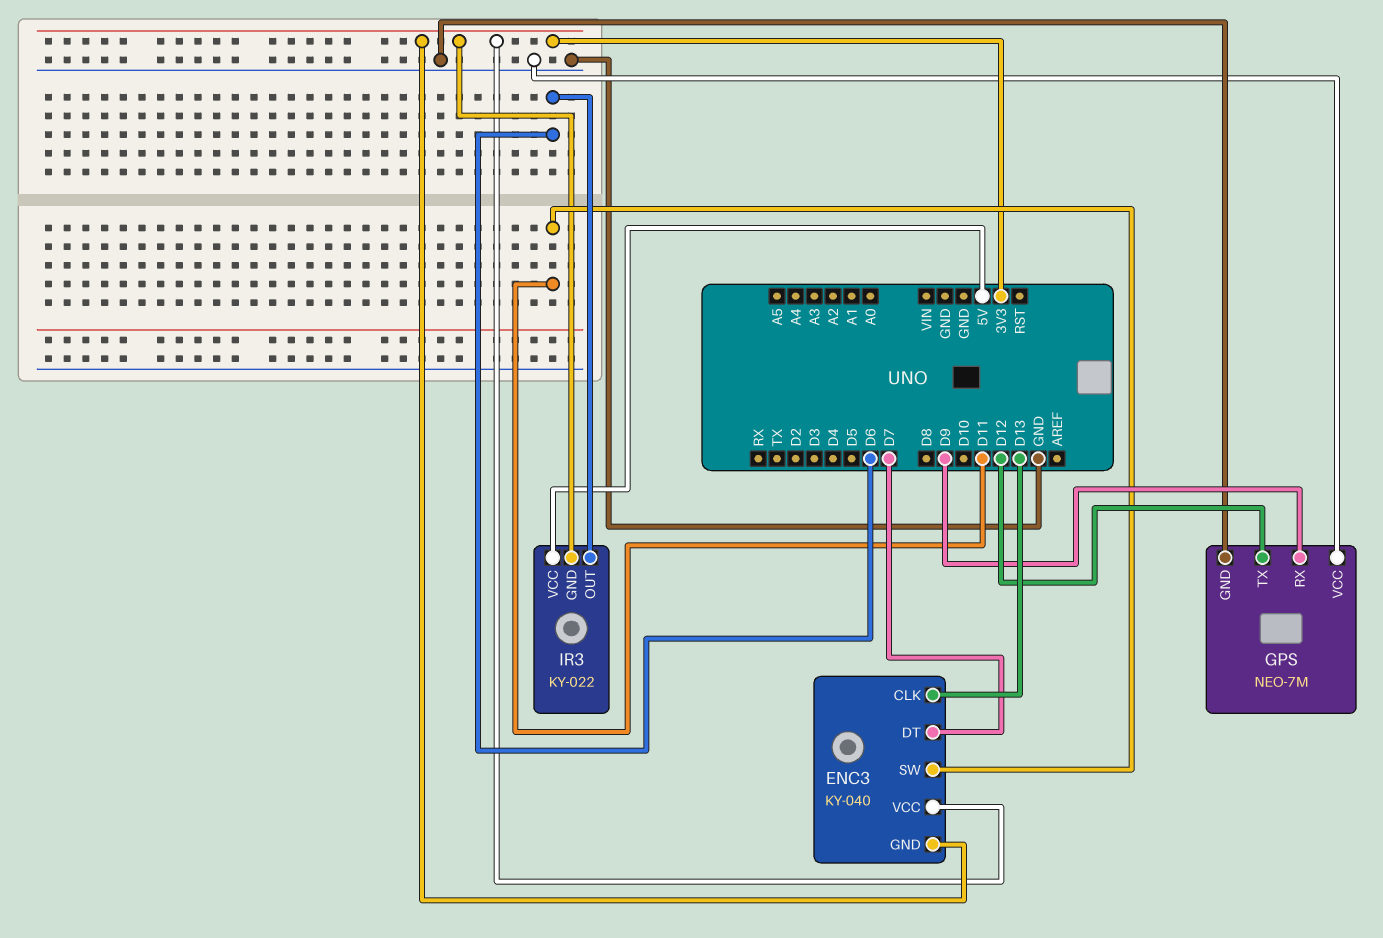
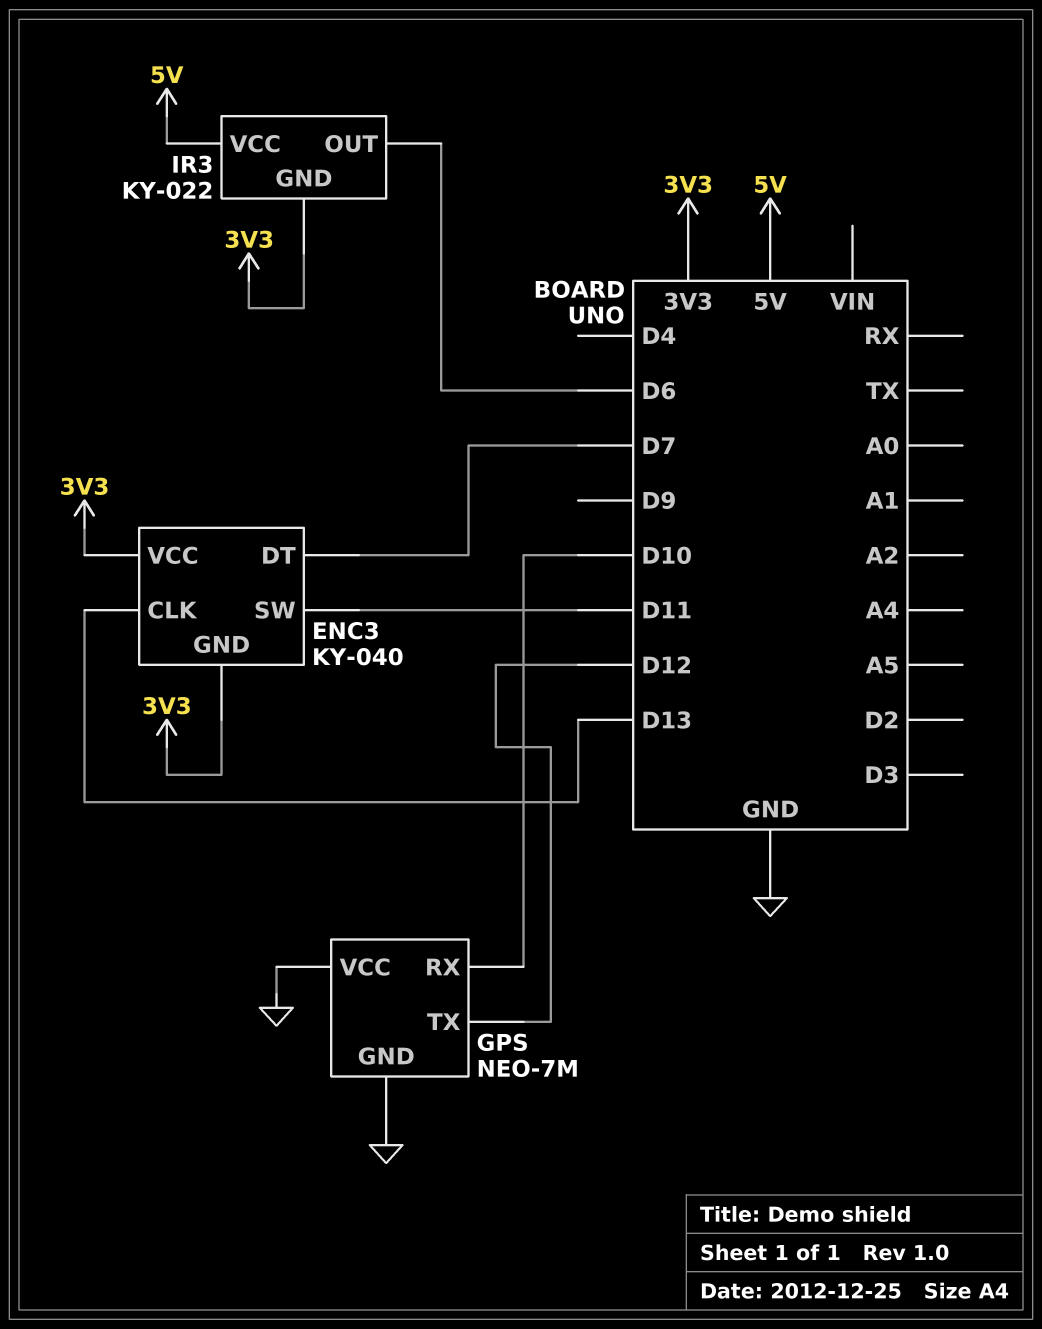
GPS pin RX: D9 -> D10

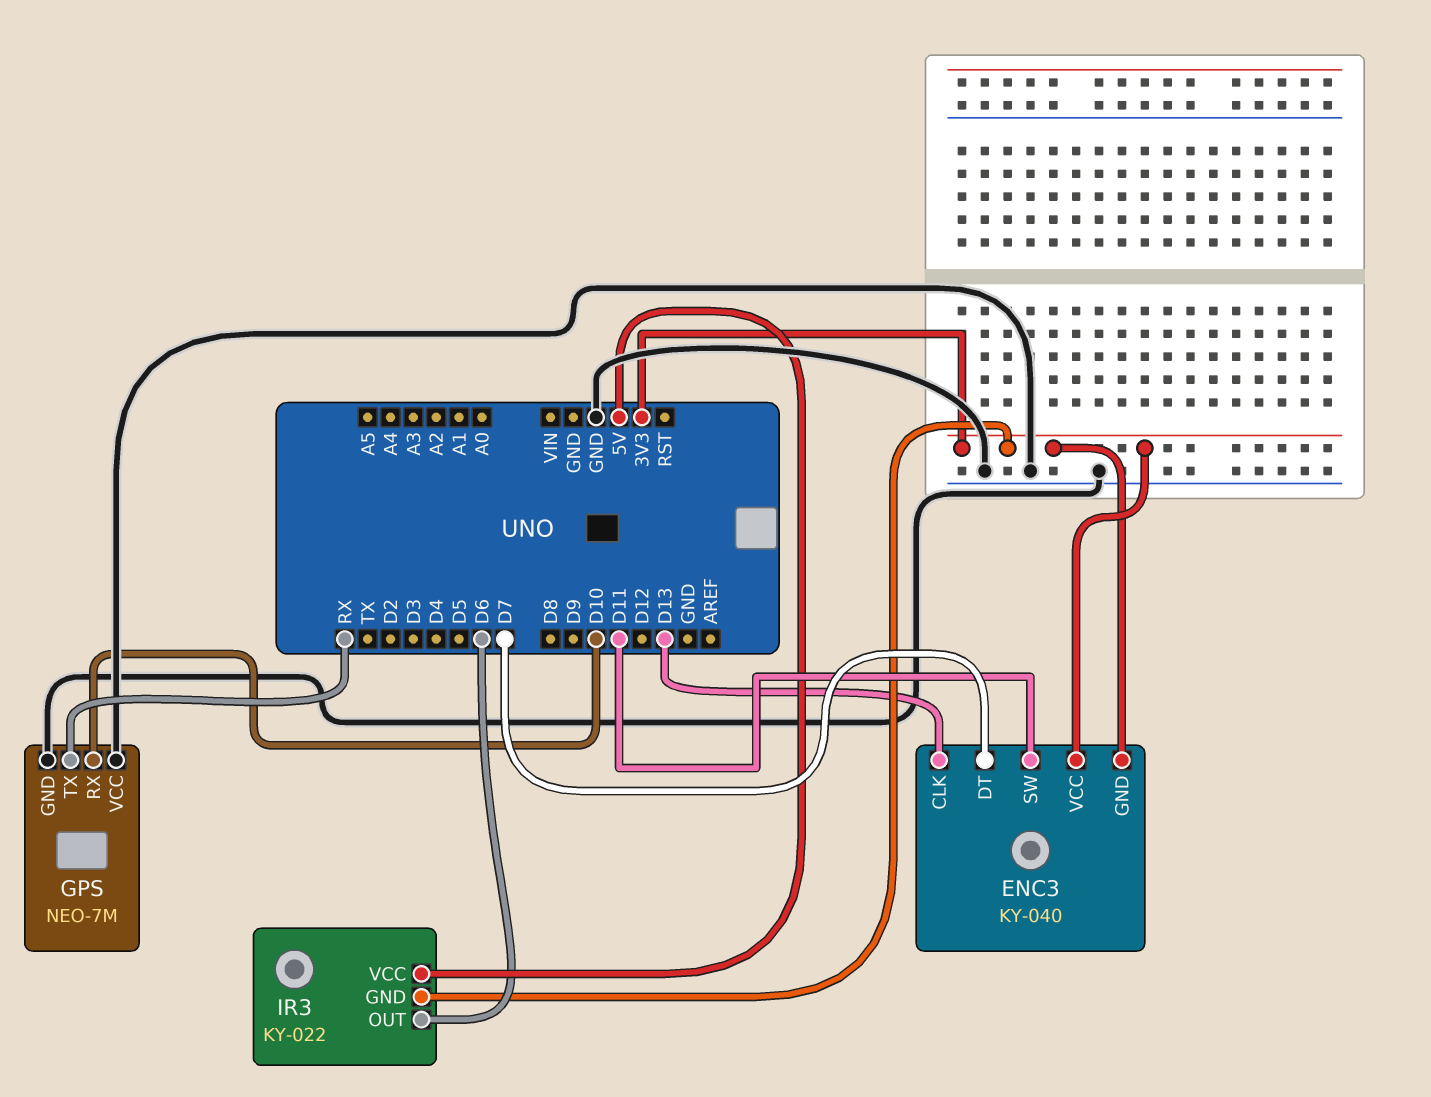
GPS pin TX: D12 -> RX

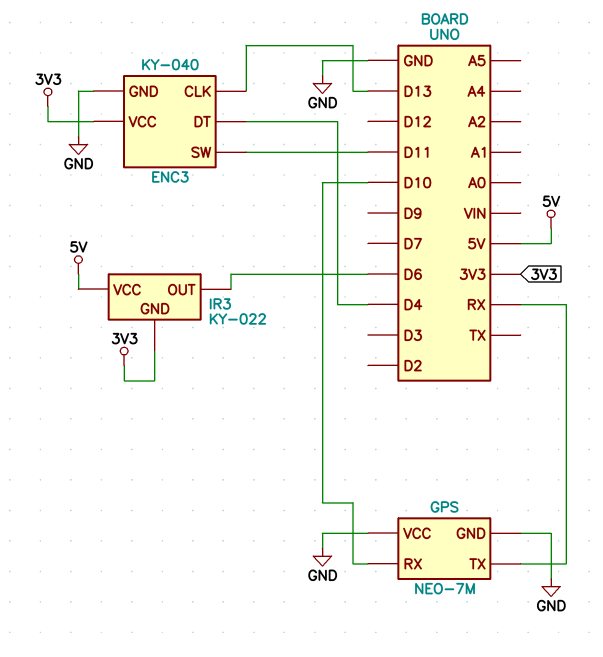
ENC3 pin DT: D7 -> D4
ENC3 pin GND: 3V3 -> GND

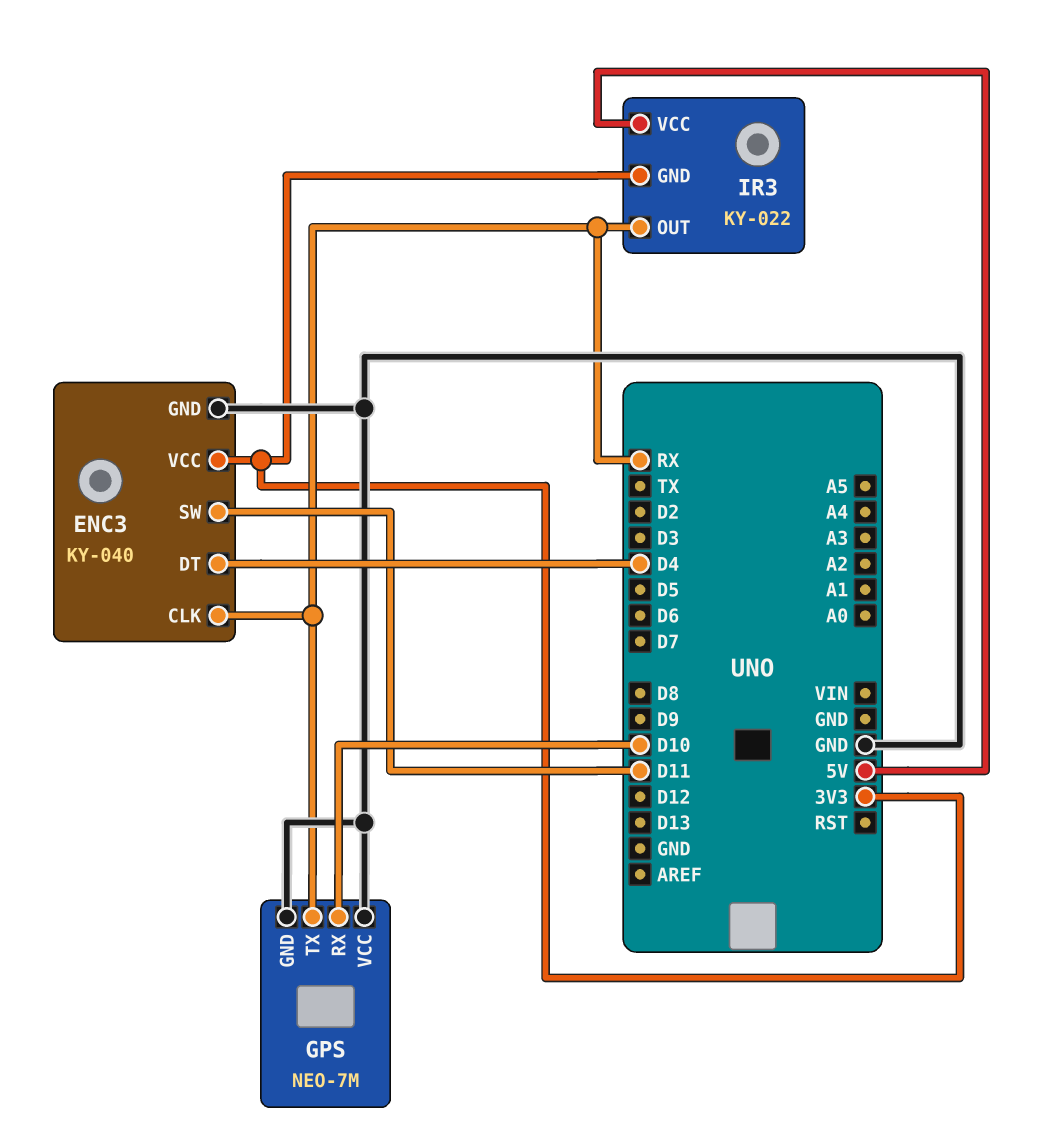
ENC3 pin CLK: D13 -> RX
IR3 pin OUT: D6 -> RX

